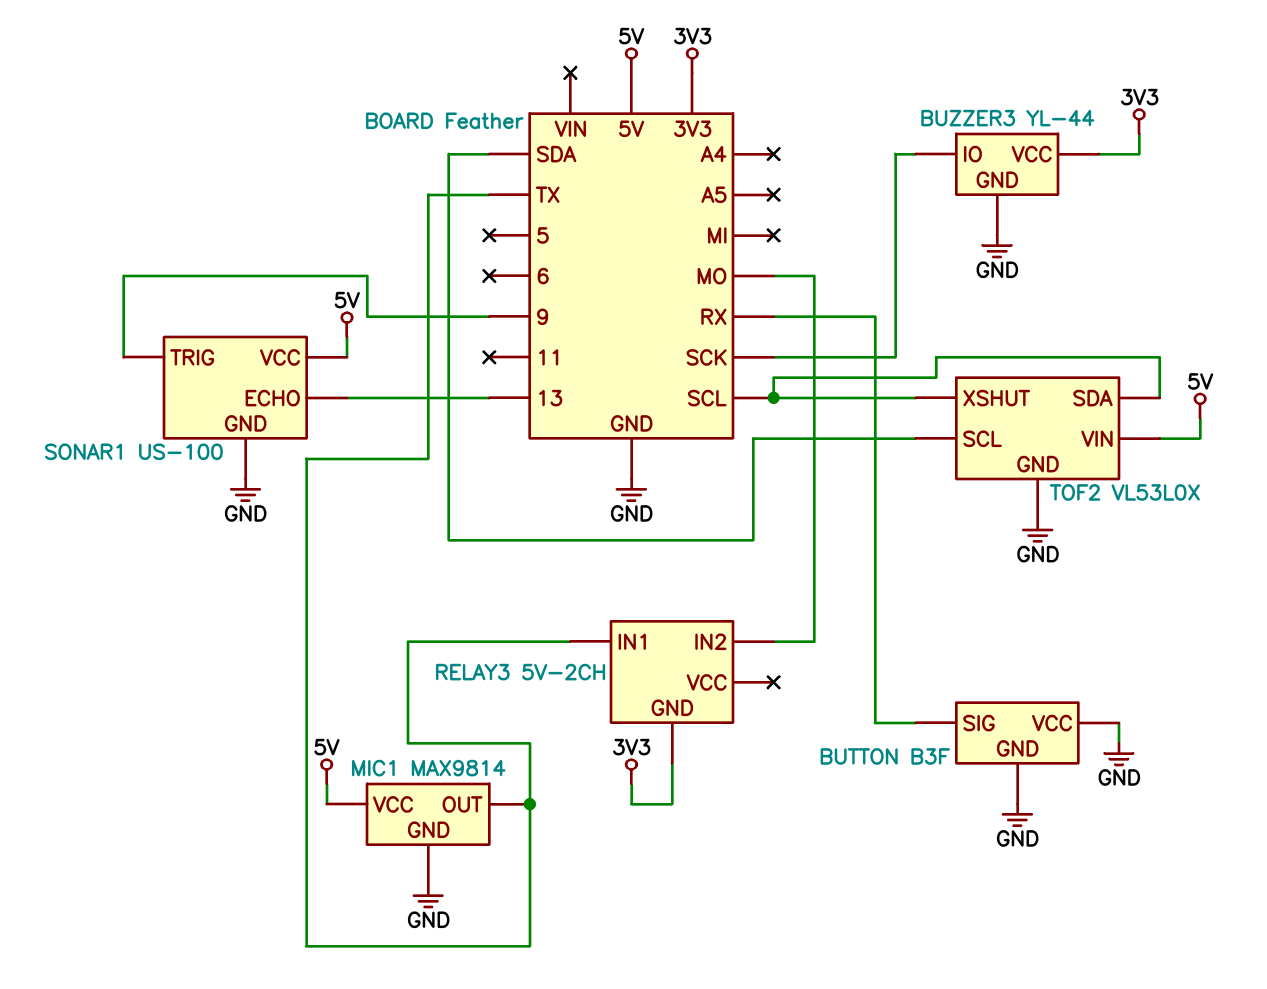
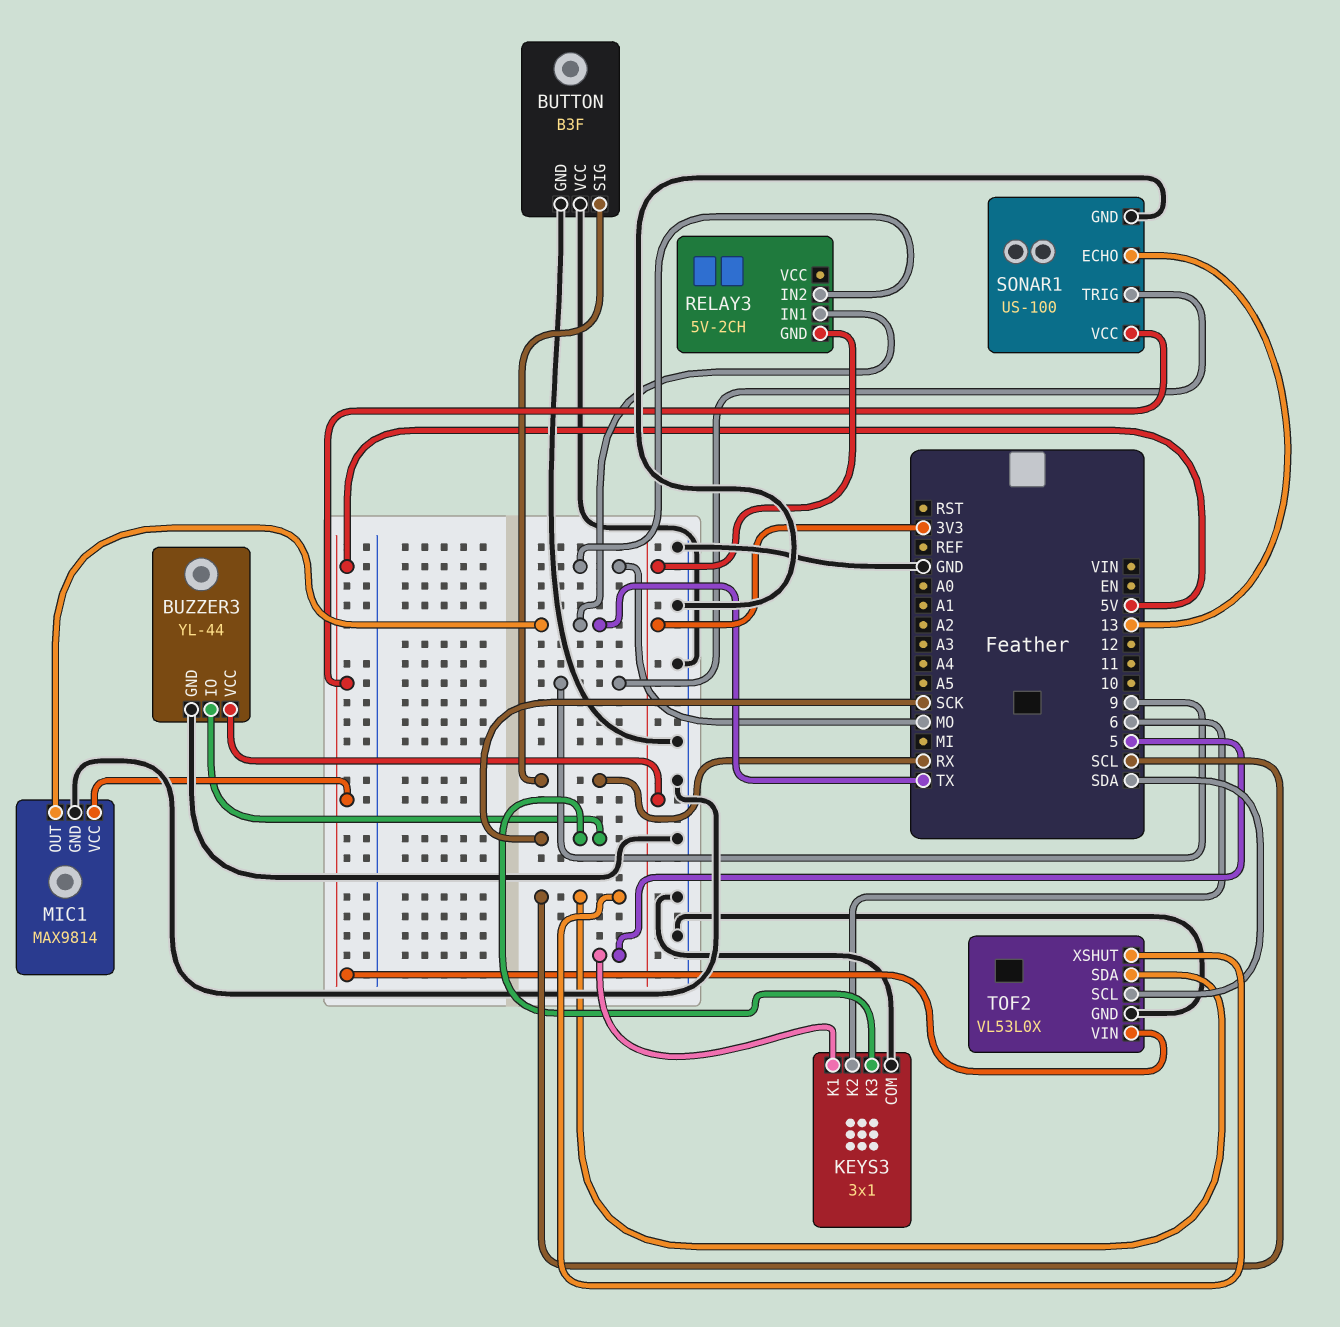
KEYS3: none -> 3x1
KEYS3 pin COM: none -> GND
KEYS3 pin K1: none -> 5
KEYS3 pin K2: none -> 6
KEYS3 pin K3: none -> SCK

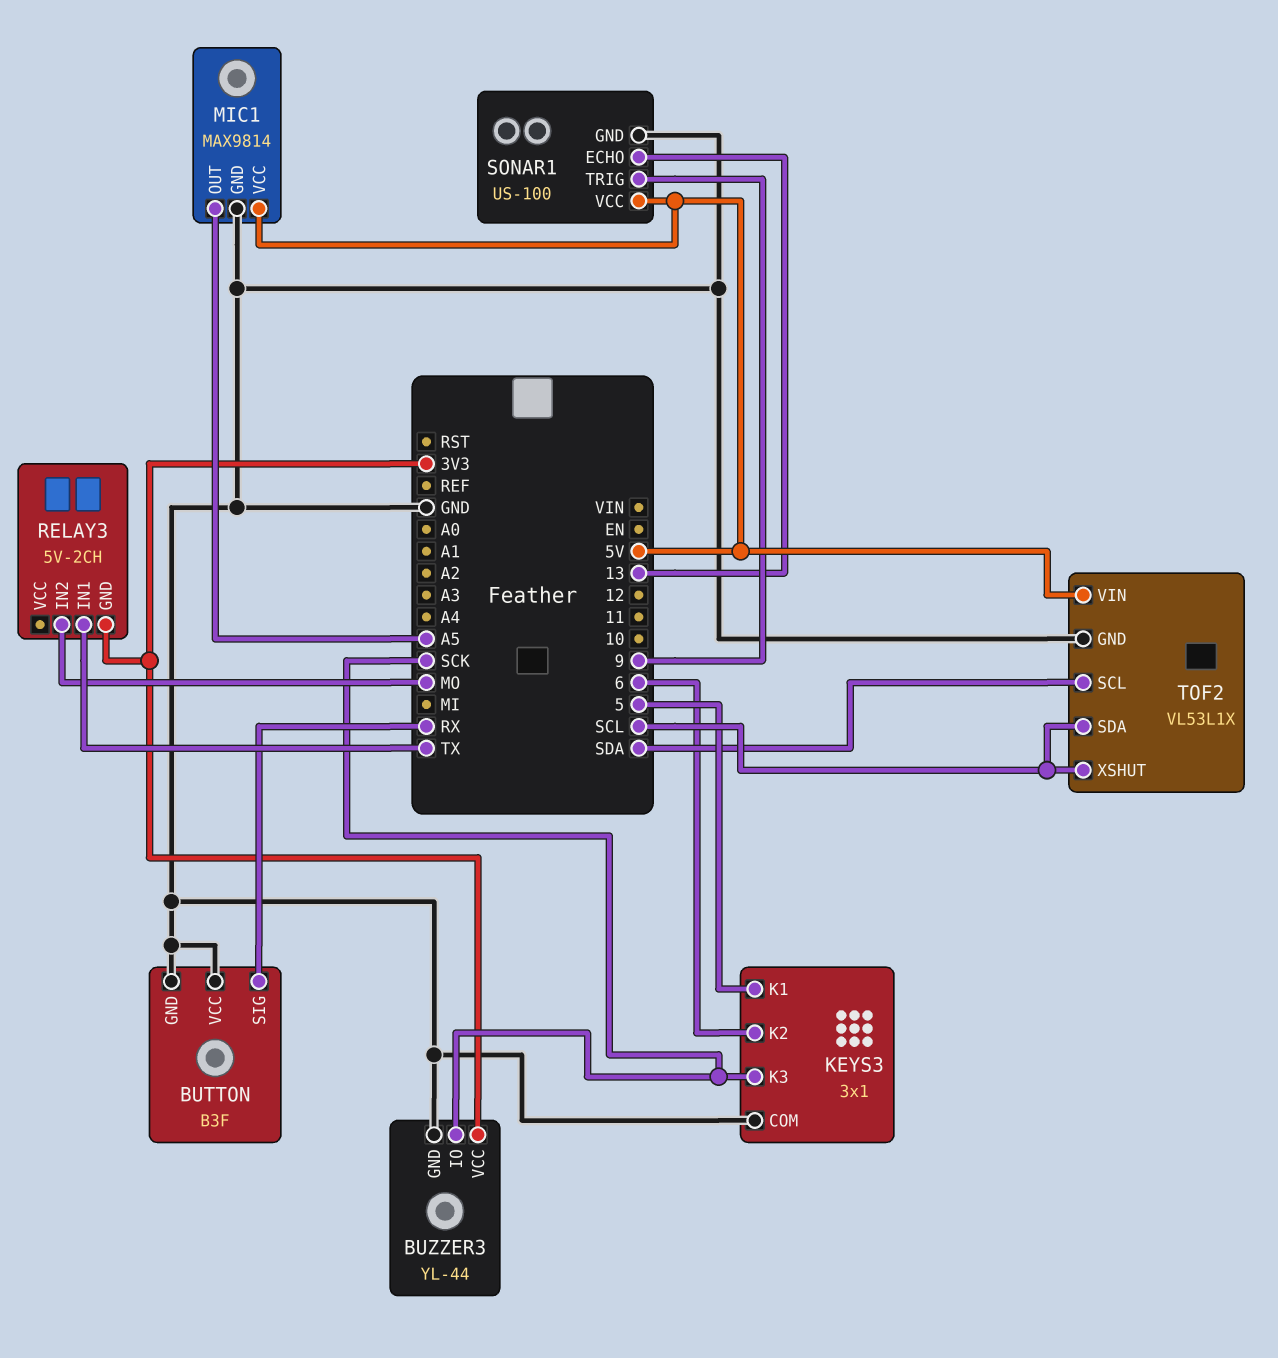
MIC1 pin OUT: TX -> A5
TOF2: VL53L0X -> VL53L1X

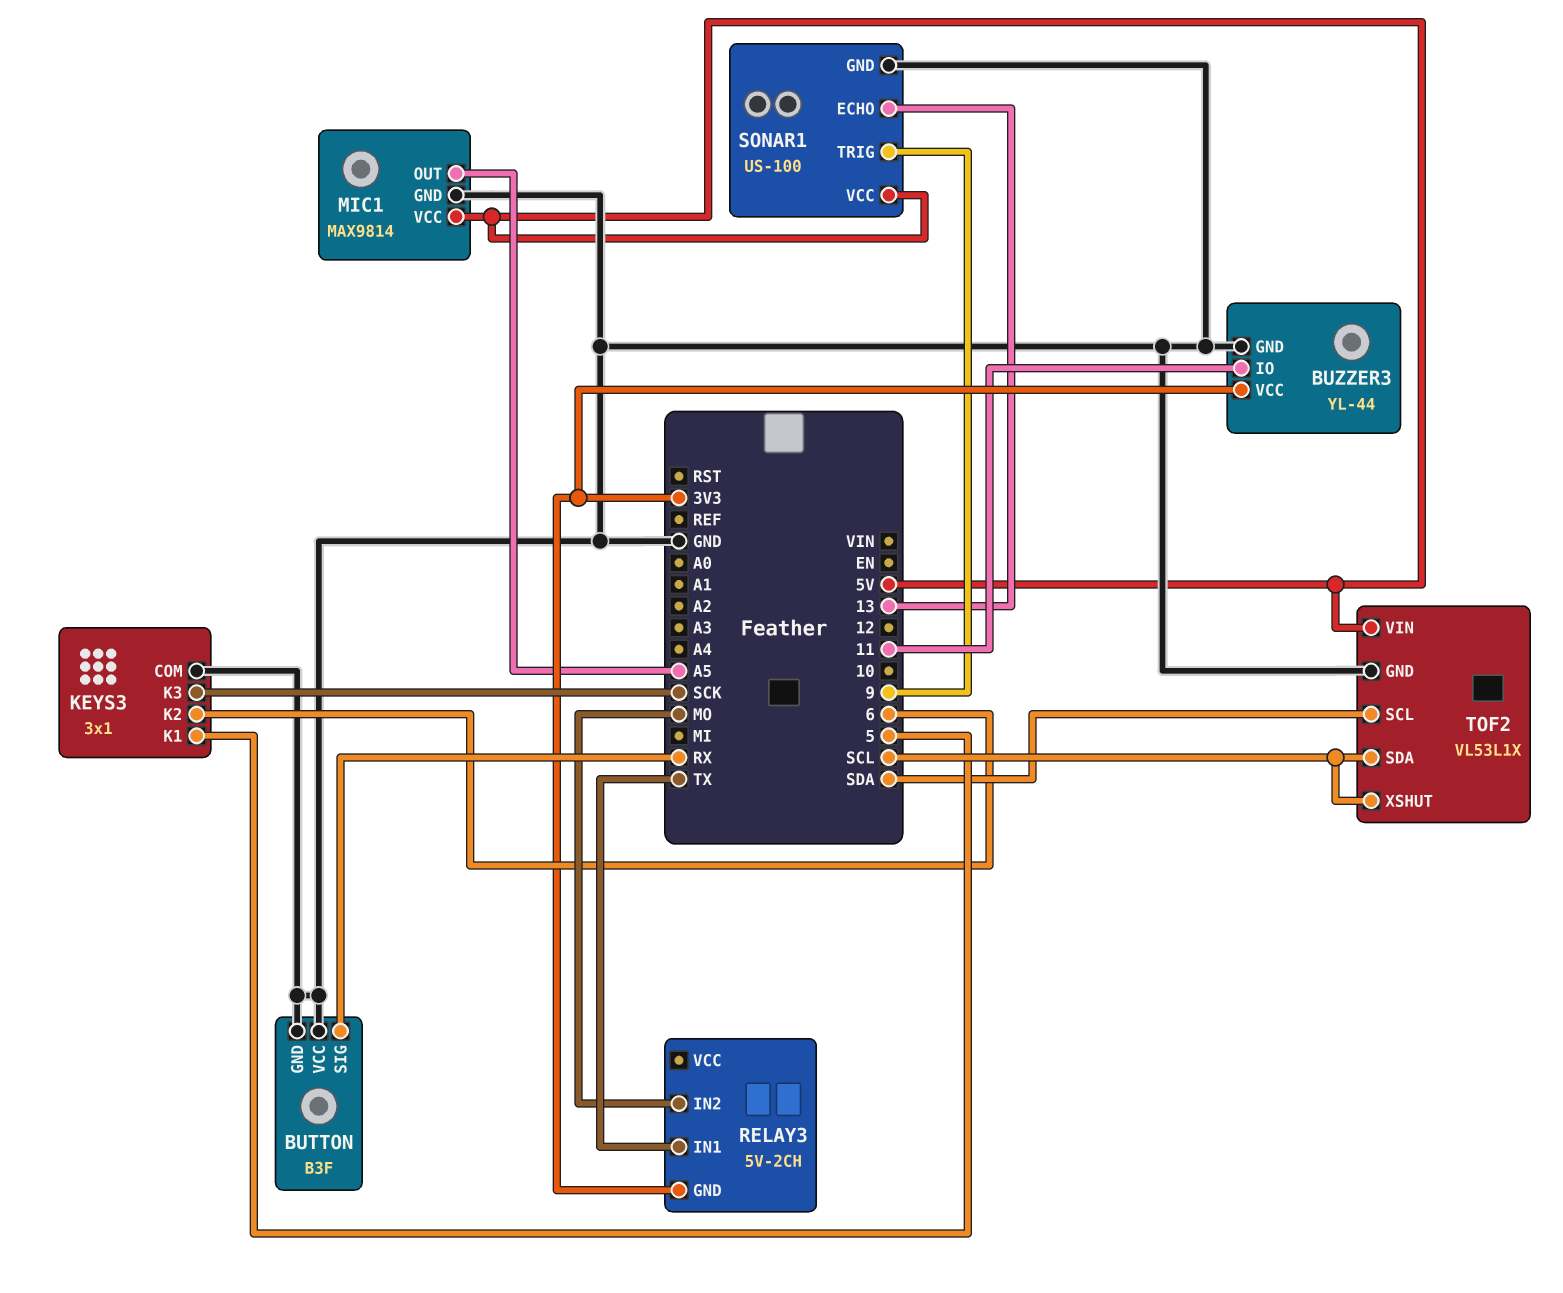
BUZZER3 pin IO: SCK -> 11

